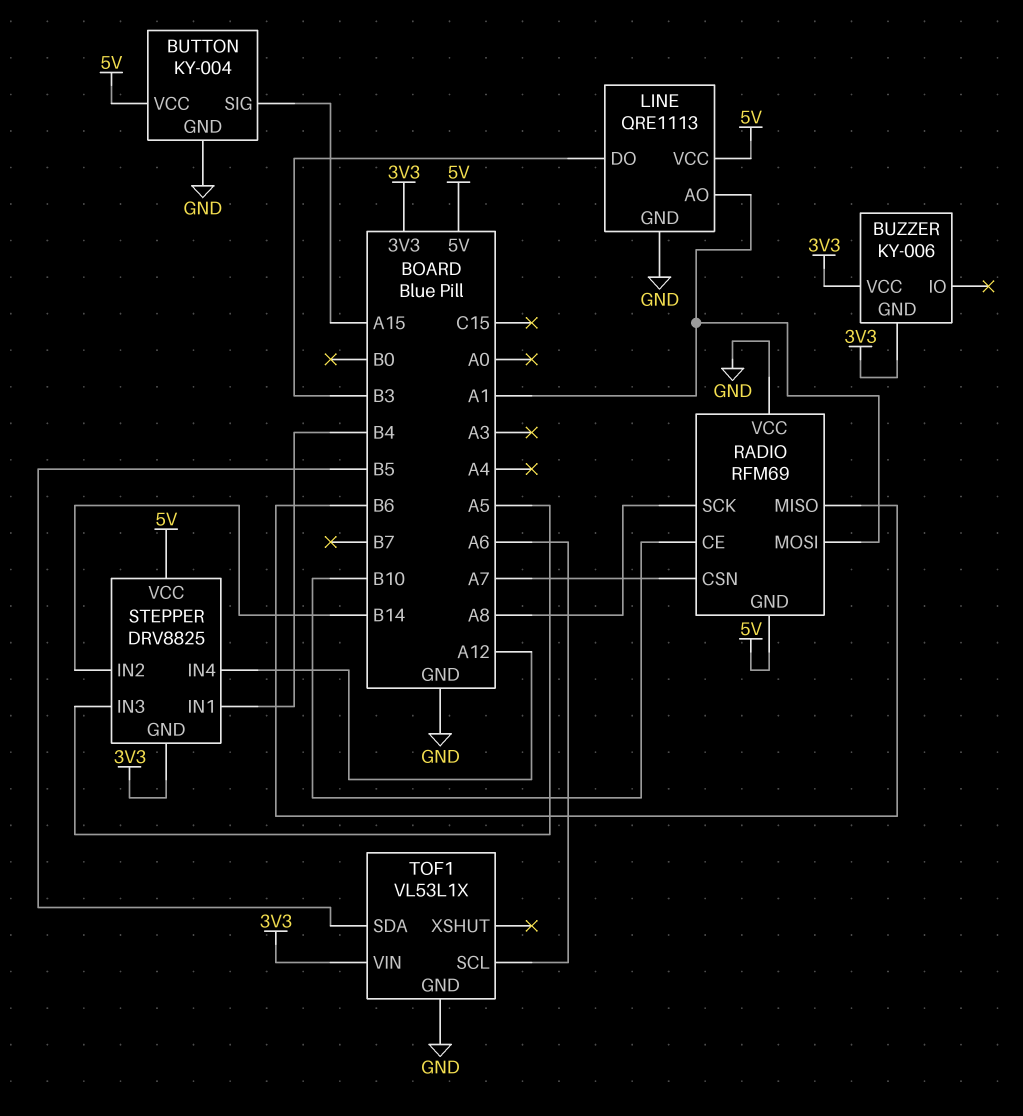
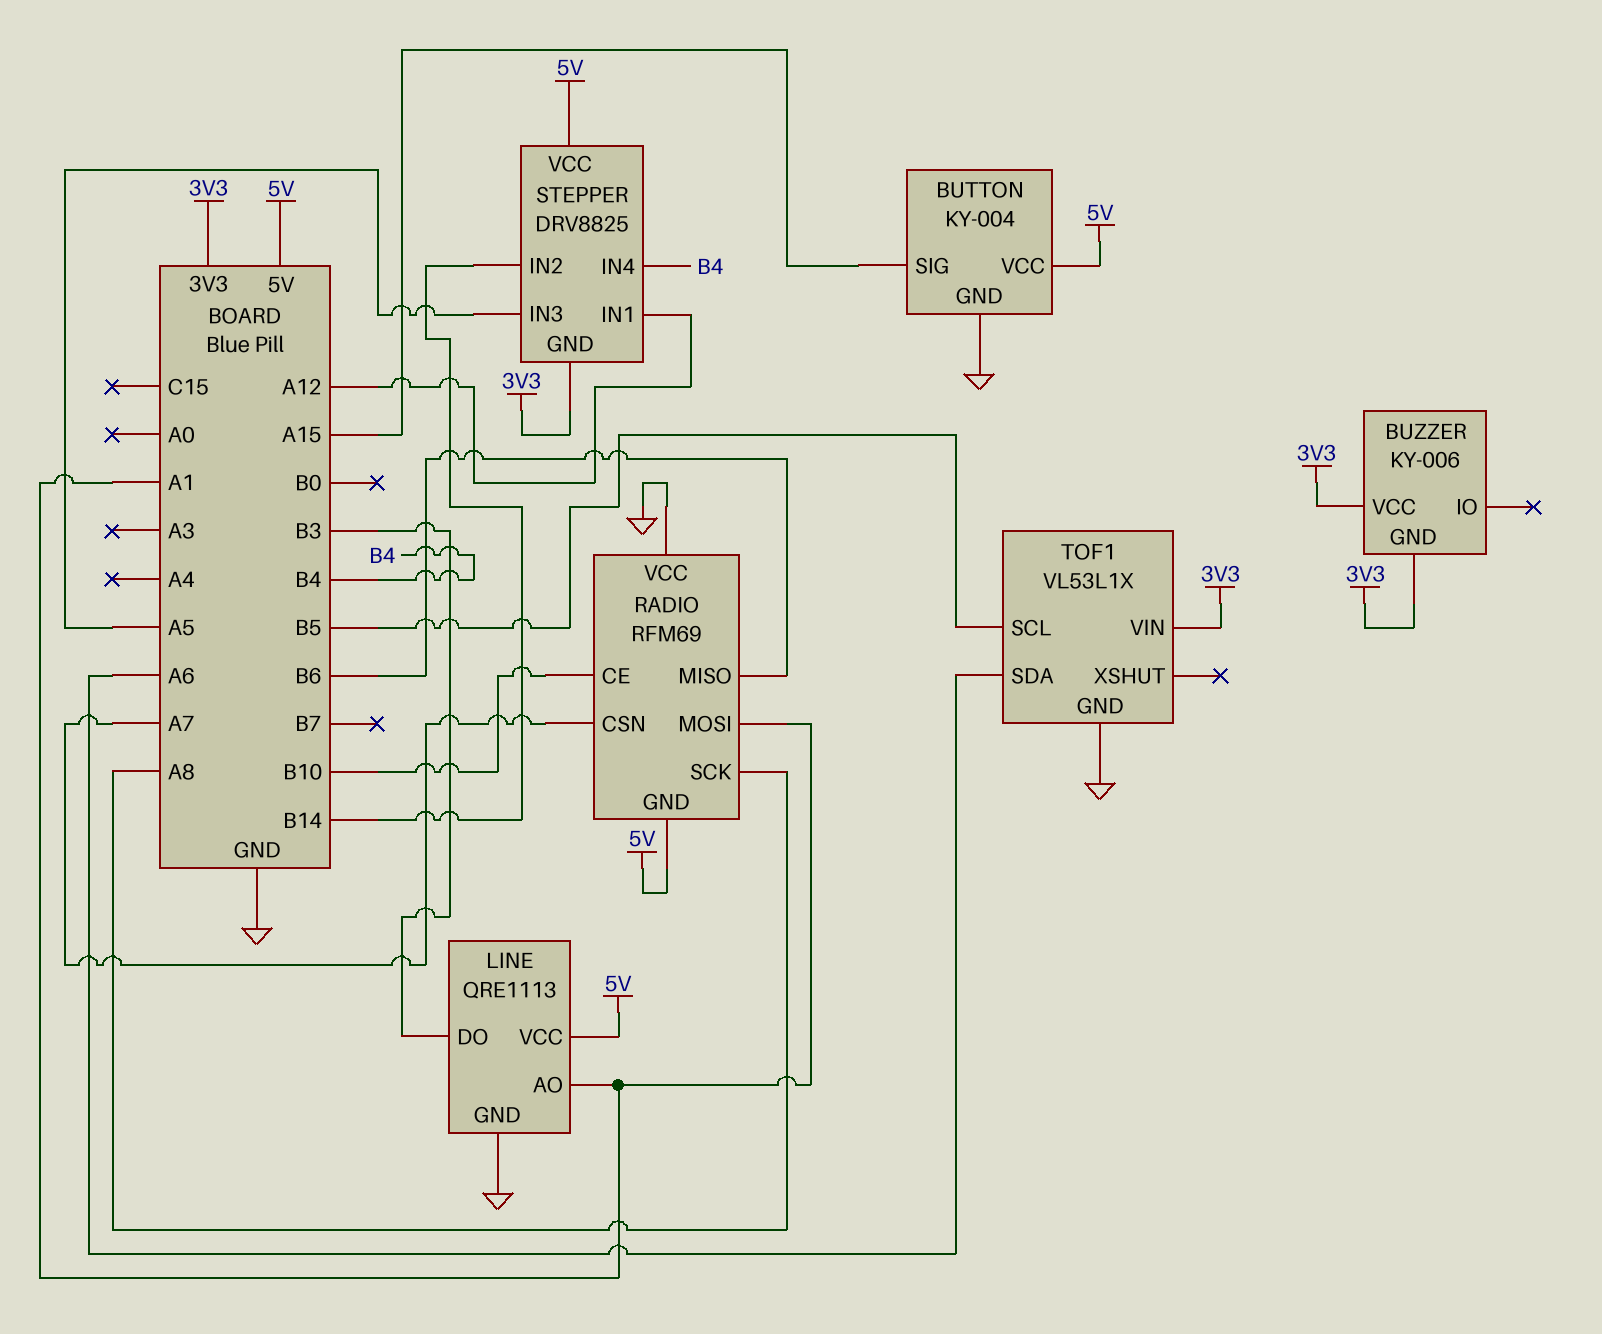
STEPPER pin IN1: B4 -> A12
STEPPER pin IN4: A12 -> B4
TOF1 pin SCL: A6 -> B5
TOF1 pin SDA: B5 -> A6

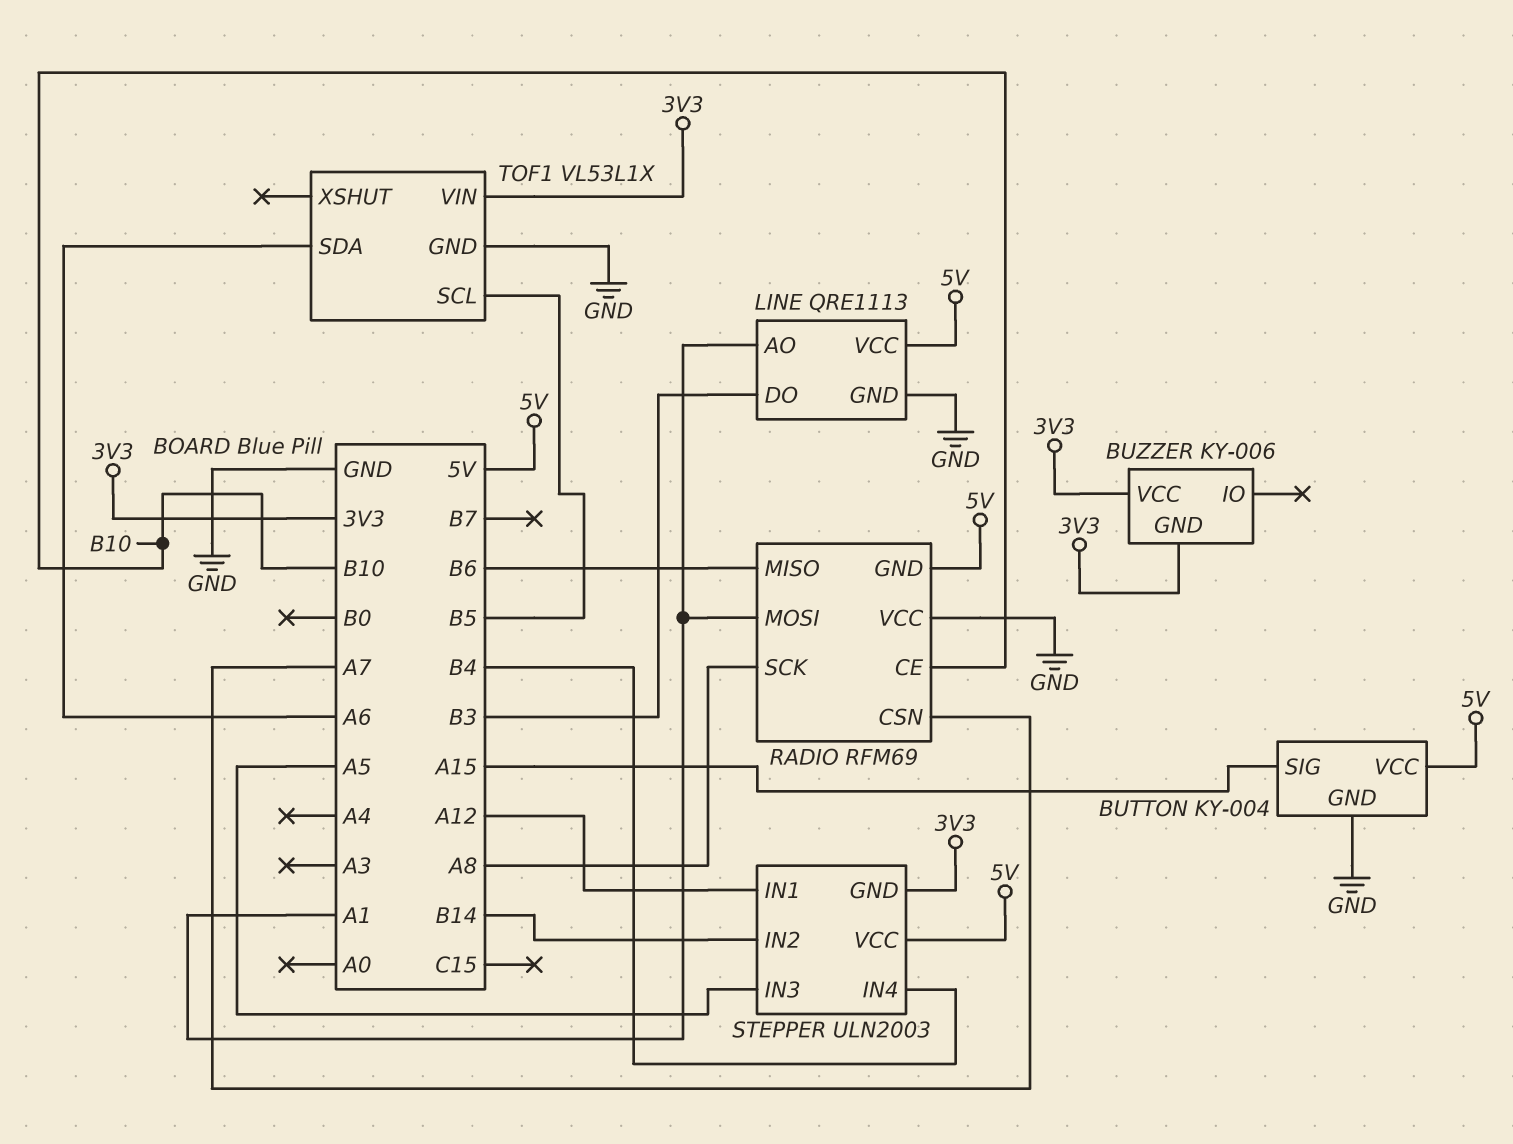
STEPPER: DRV8825 -> ULN2003

